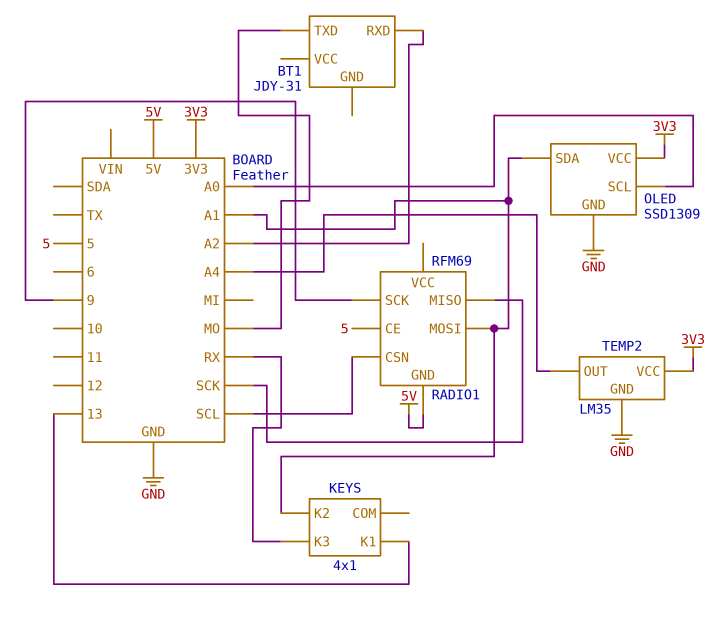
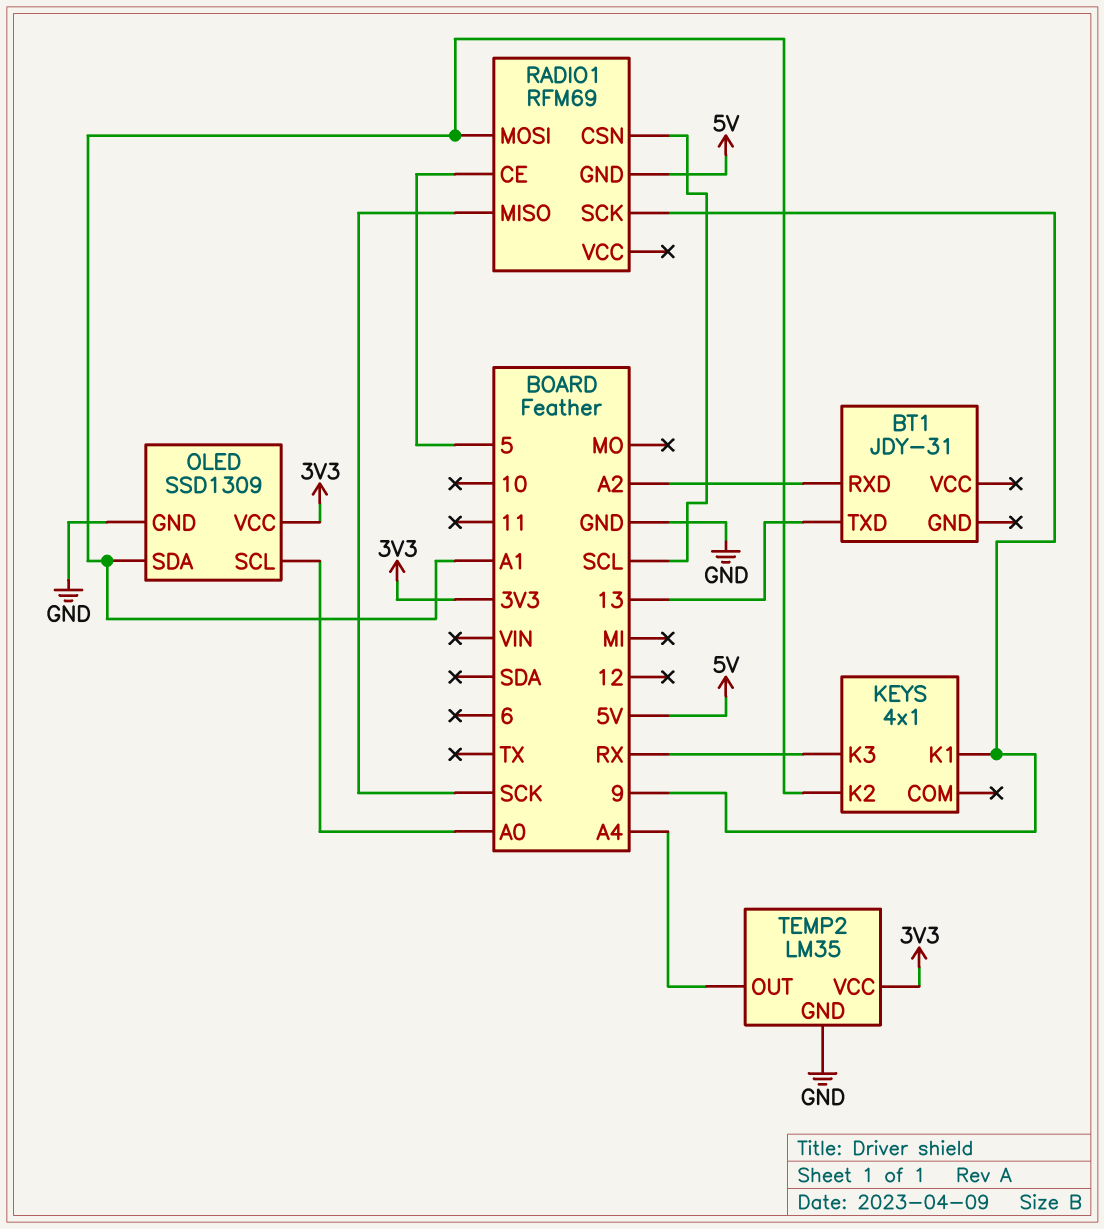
BT1 pin TXD: MO -> 13
KEYS pin K1: 13 -> 9

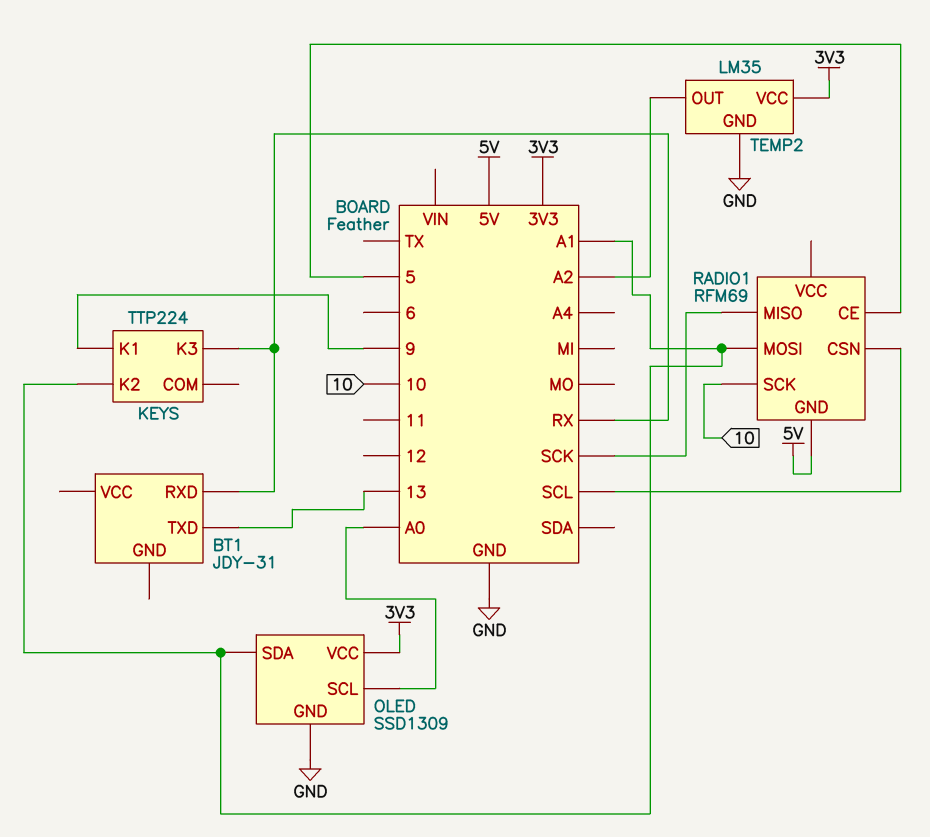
BT1 pin RXD: A2 -> RX
KEYS: 4x1 -> TTP224
RADIO1 pin SCK: 9 -> 10
TEMP2 pin OUT: A4 -> A2

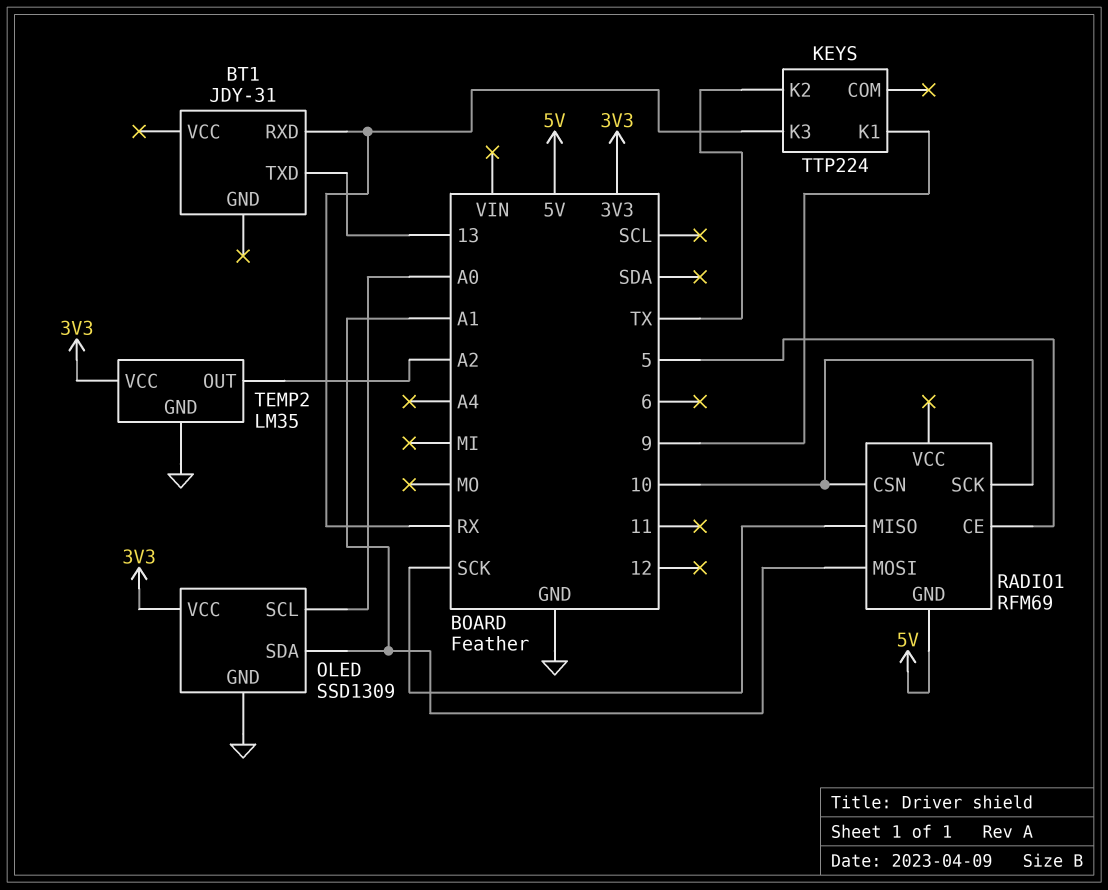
KEYS pin K2: A1 -> TX
RADIO1 pin CSN: SCL -> 10

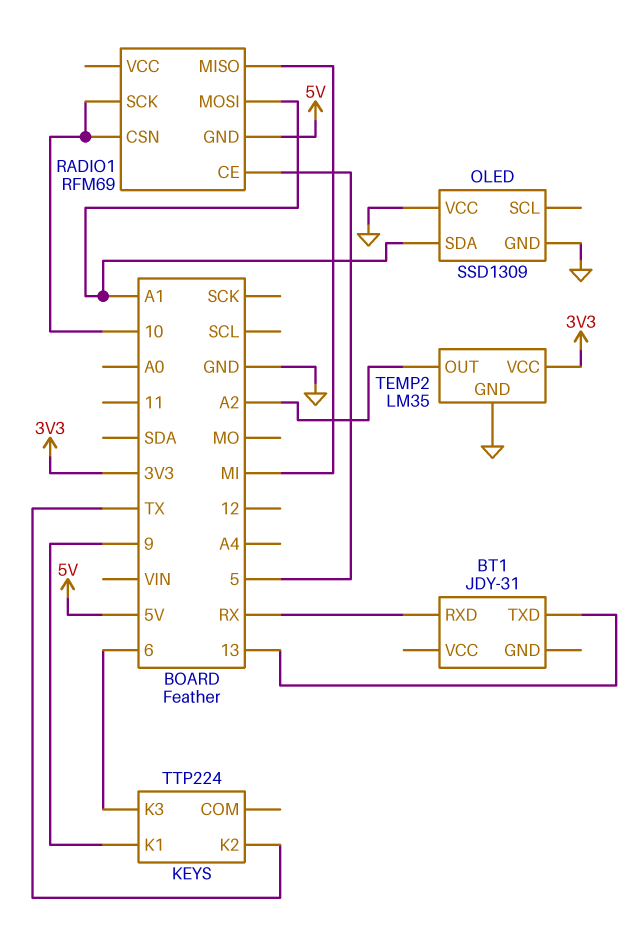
KEYS pin K3: RX -> 6
OLED pin SCL: A0 -> none
OLED pin VCC: 3V3 -> GND
RADIO1 pin MISO: SCK -> MI

